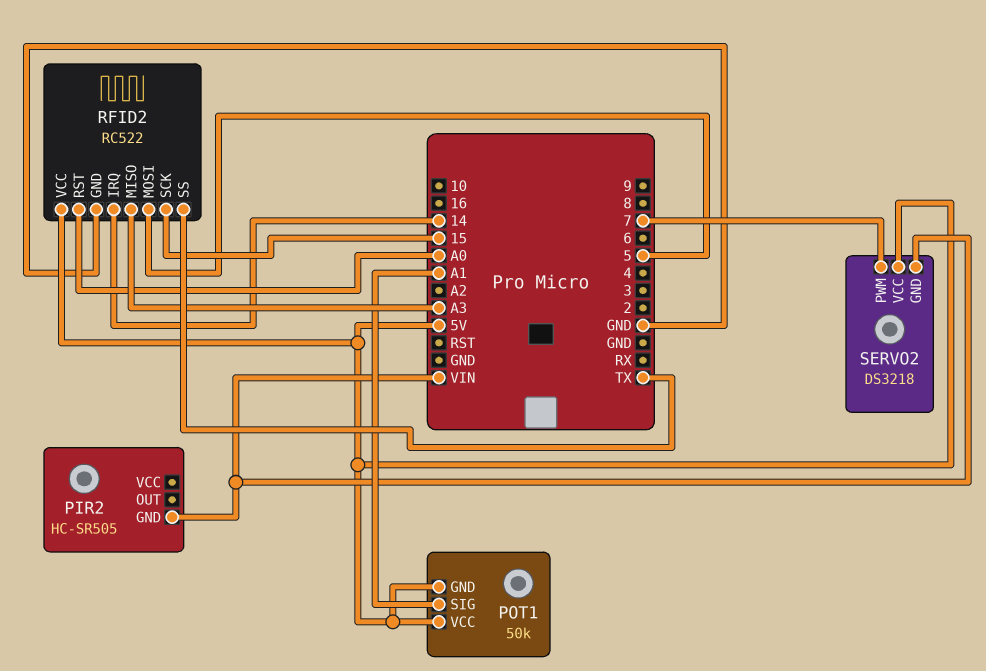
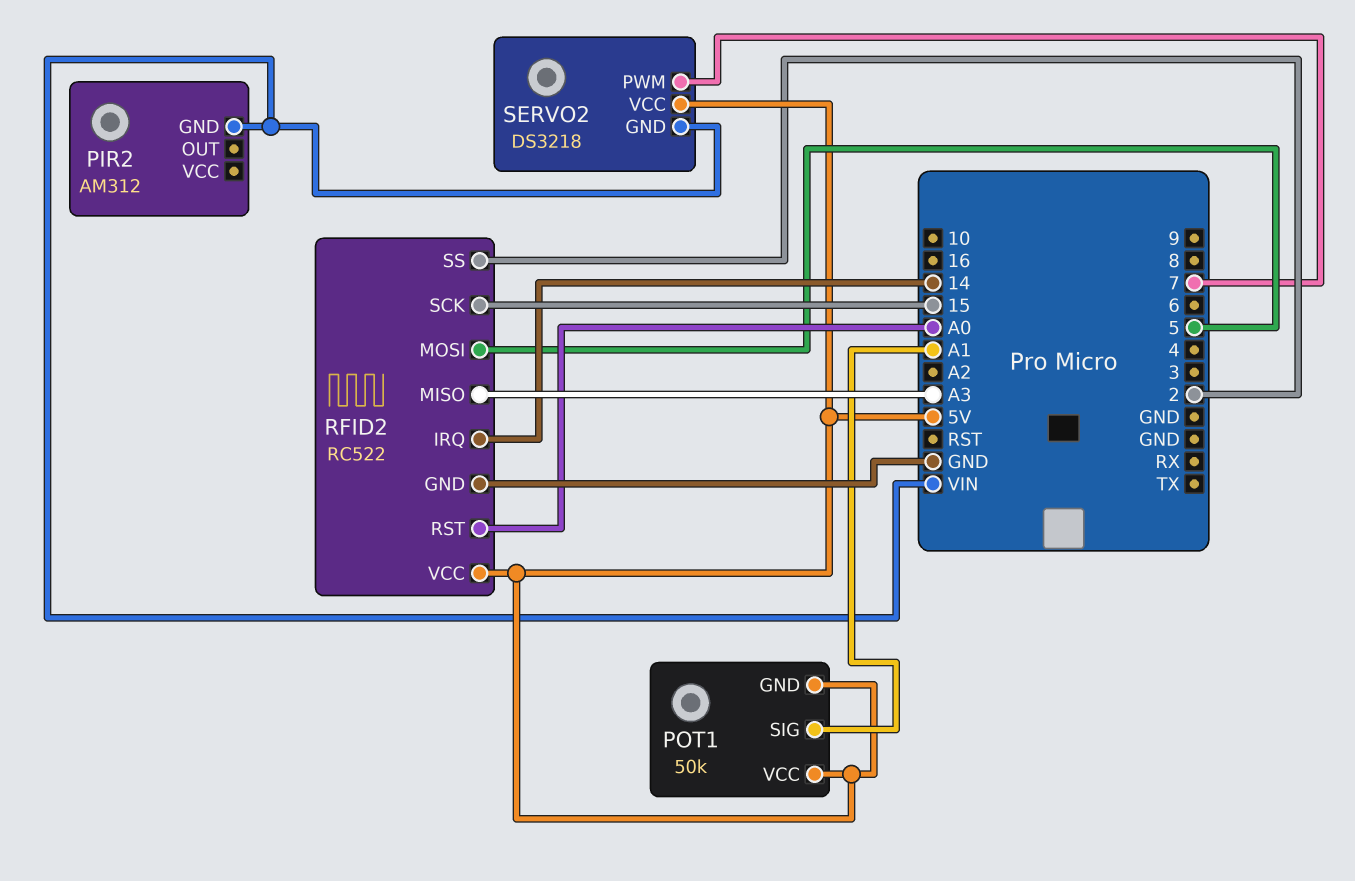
PIR2: HC-SR505 -> AM312
RFID2 pin SS: TX -> 2

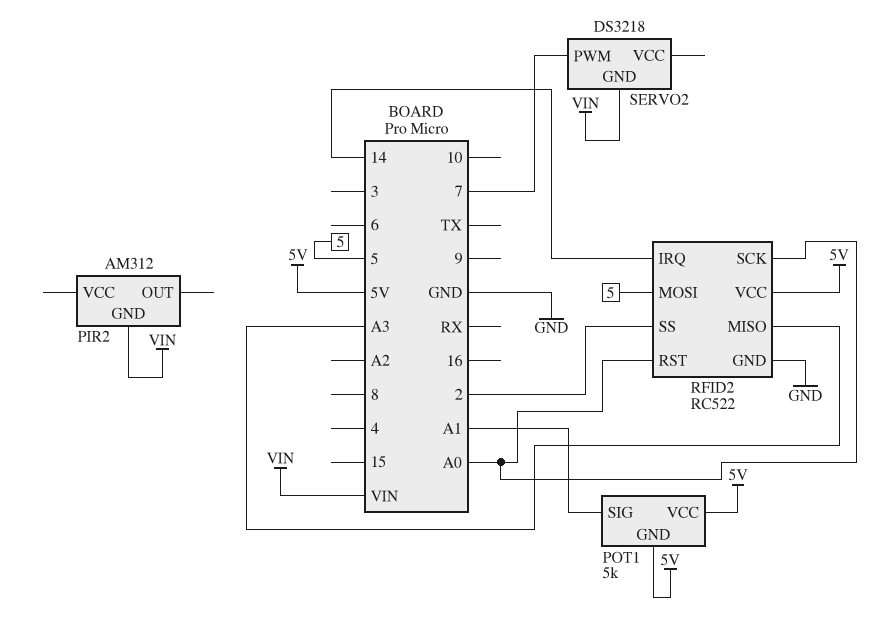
POT1: 50k -> 5k
RFID2 pin SCK: 15 -> A0
SERVO2 pin VCC: 5V -> none

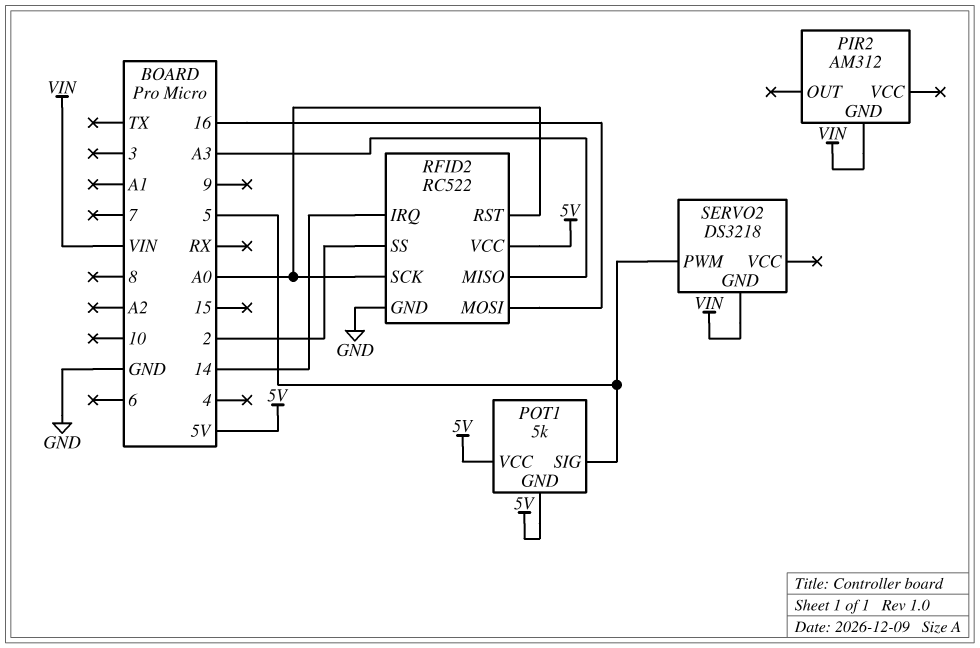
POT1 pin SIG: A1 -> 5
RFID2 pin MOSI: 5 -> 16
SERVO2 pin PWM: 7 -> 5

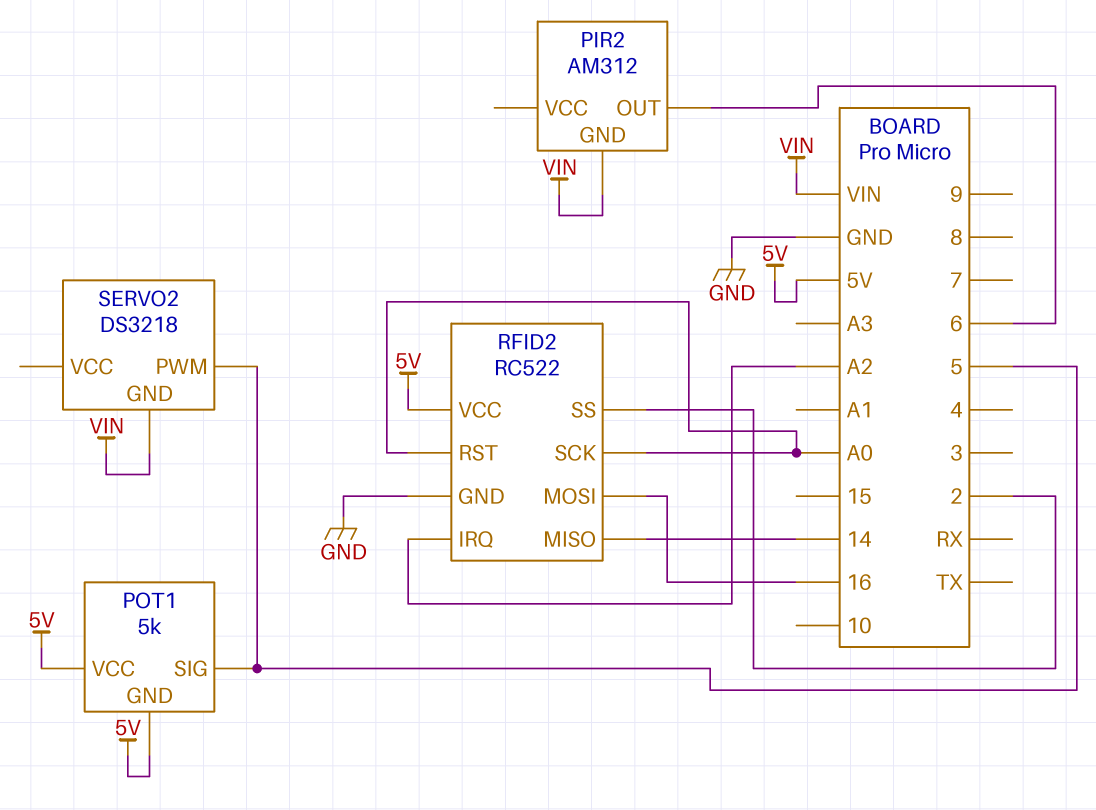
PIR2 pin OUT: none -> 6
RFID2 pin IRQ: 14 -> A2
RFID2 pin MISO: A3 -> 14

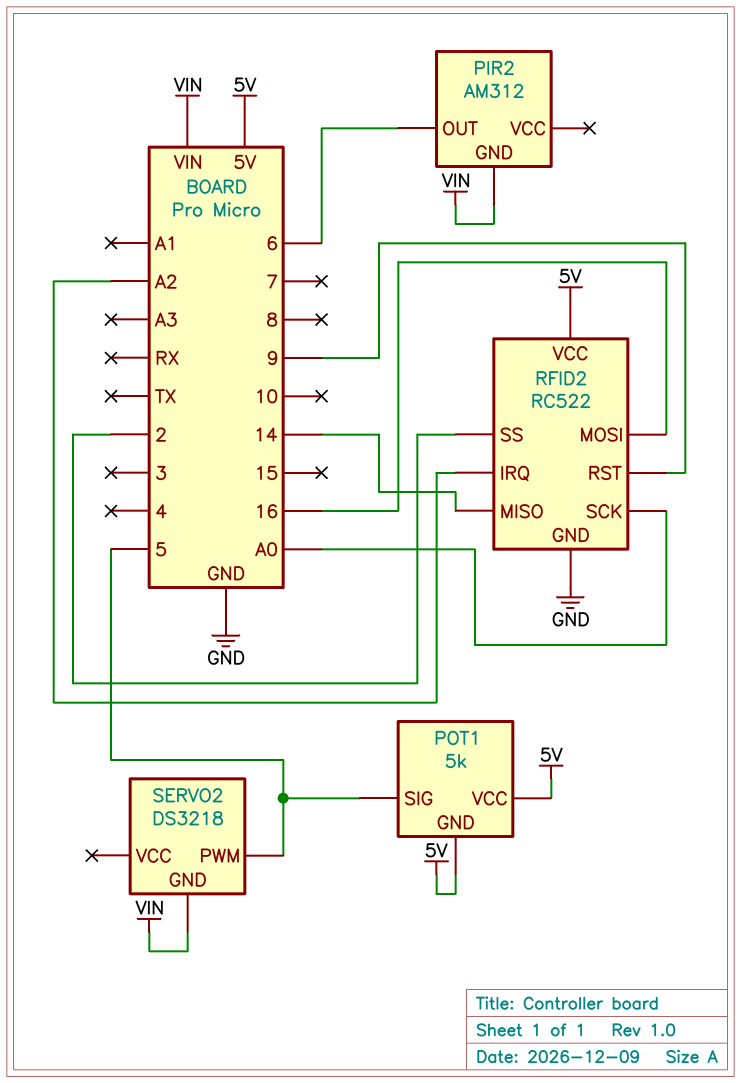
RFID2 pin RST: A0 -> 9

